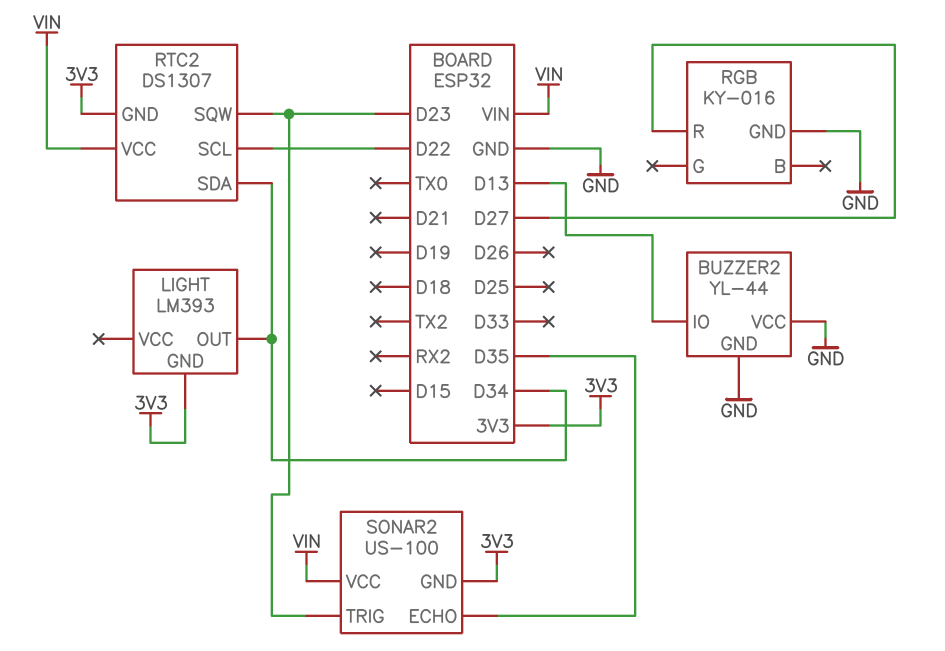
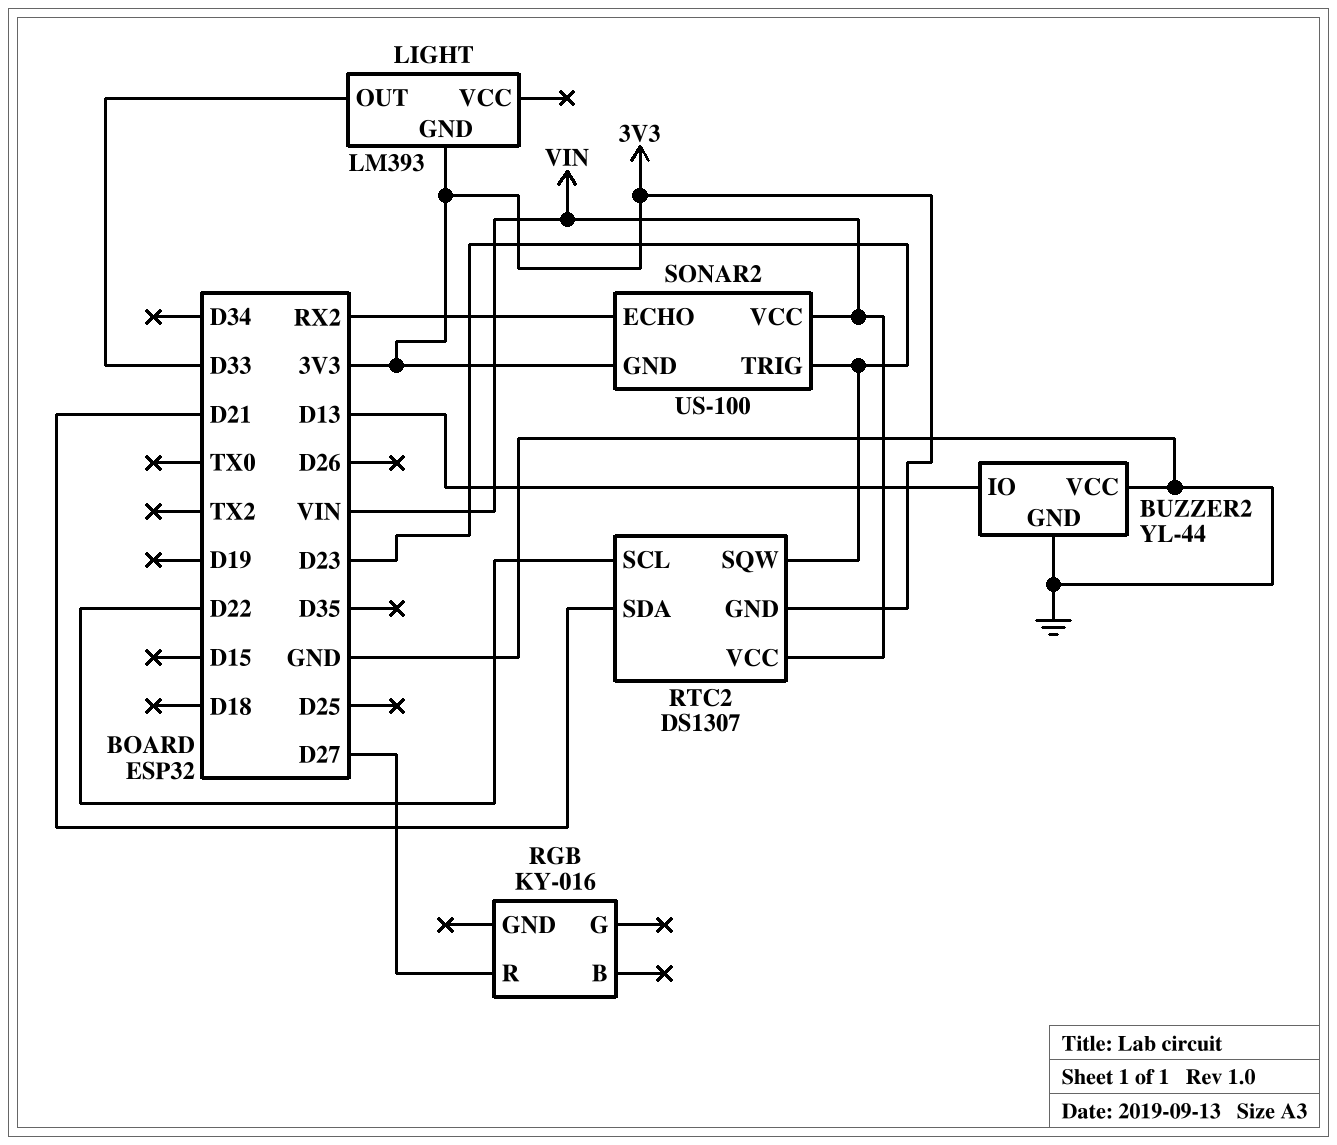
LIGHT pin OUT: D34 -> D33
RGB pin GND: GND -> none
RTC2 pin SDA: D34 -> D21
SONAR2 pin ECHO: D35 -> RX2

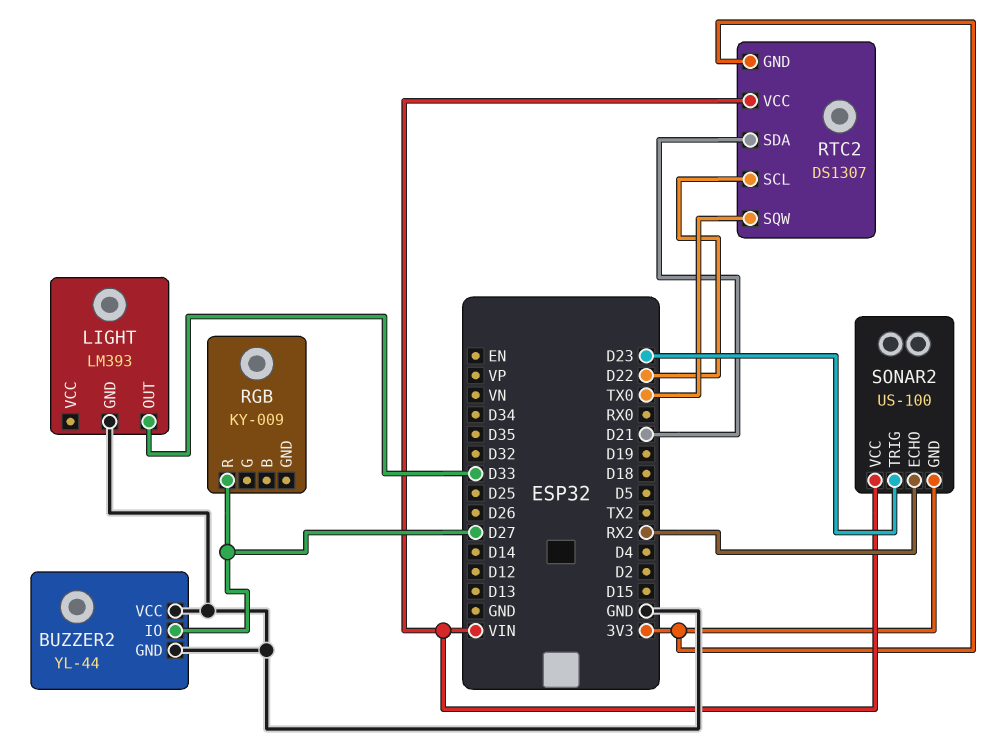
BUZZER2 pin IO: D13 -> D27
LIGHT pin GND: 3V3 -> GND
RGB: KY-016 -> KY-009
RTC2 pin SQW: D23 -> TX0

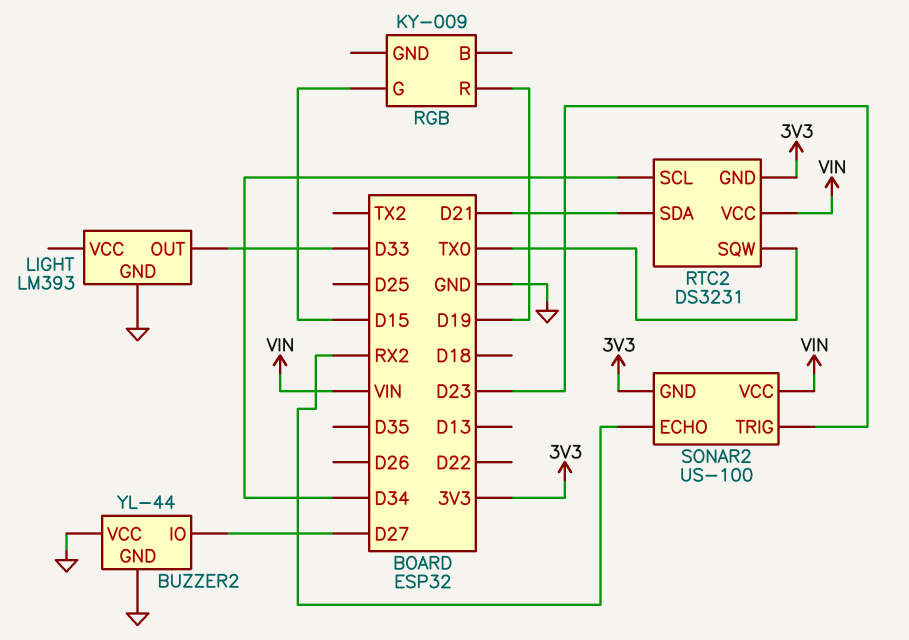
RGB pin G: none -> D15
RGB pin R: D27 -> D19
RTC2: DS1307 -> DS3231
RTC2 pin SCL: D22 -> D34

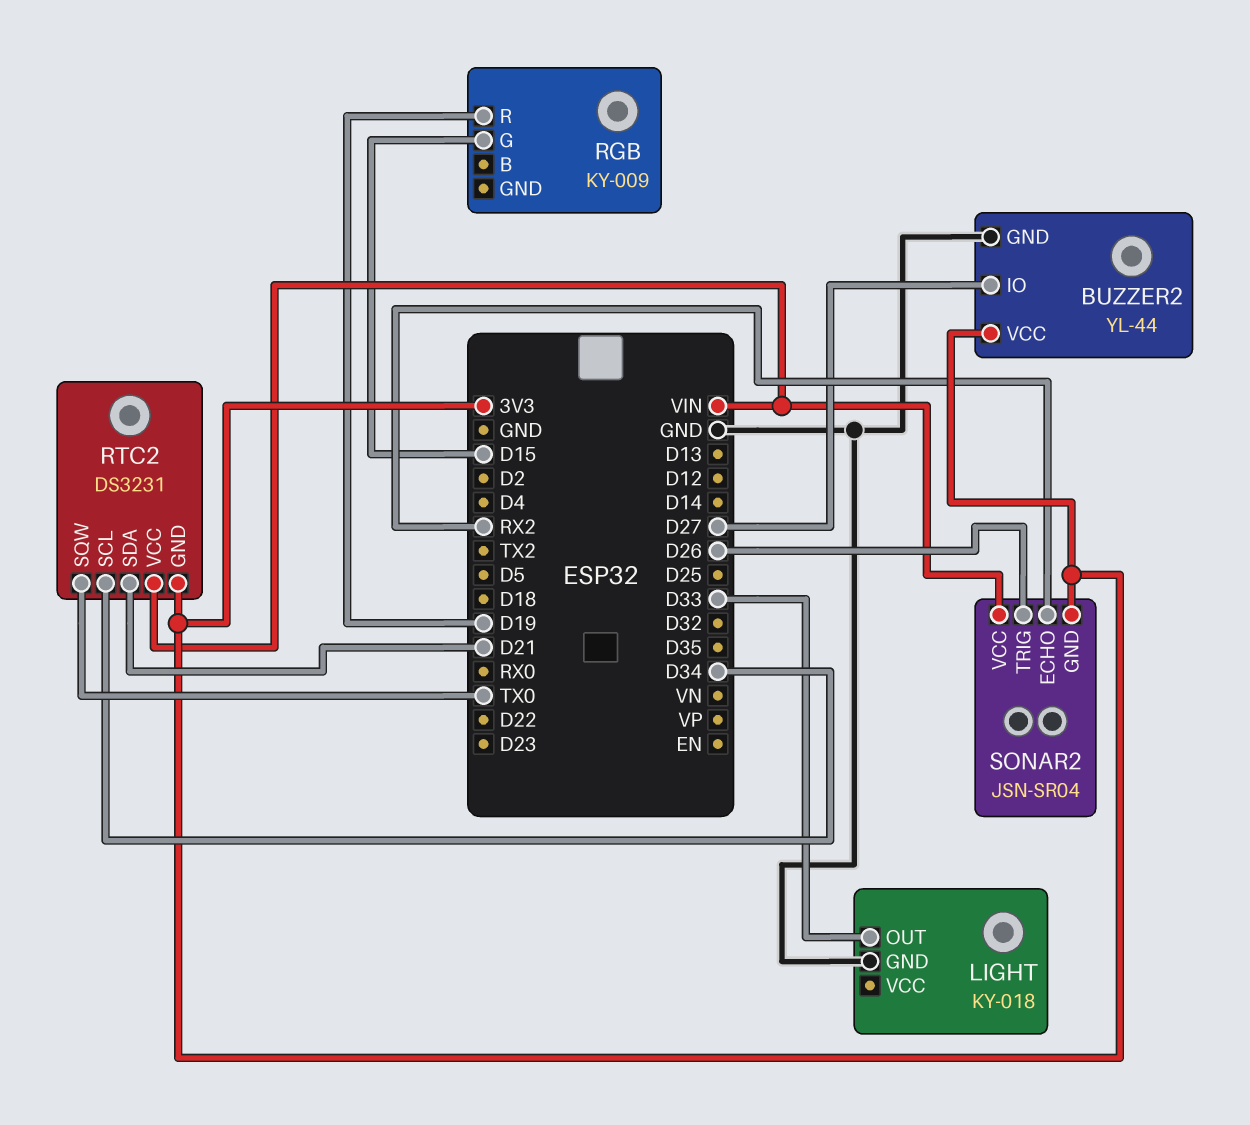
BUZZER2 pin VCC: GND -> 3V3
LIGHT: LM393 -> KY-018
SONAR2: US-100 -> JSN-SR04
SONAR2 pin TRIG: D23 -> D26

